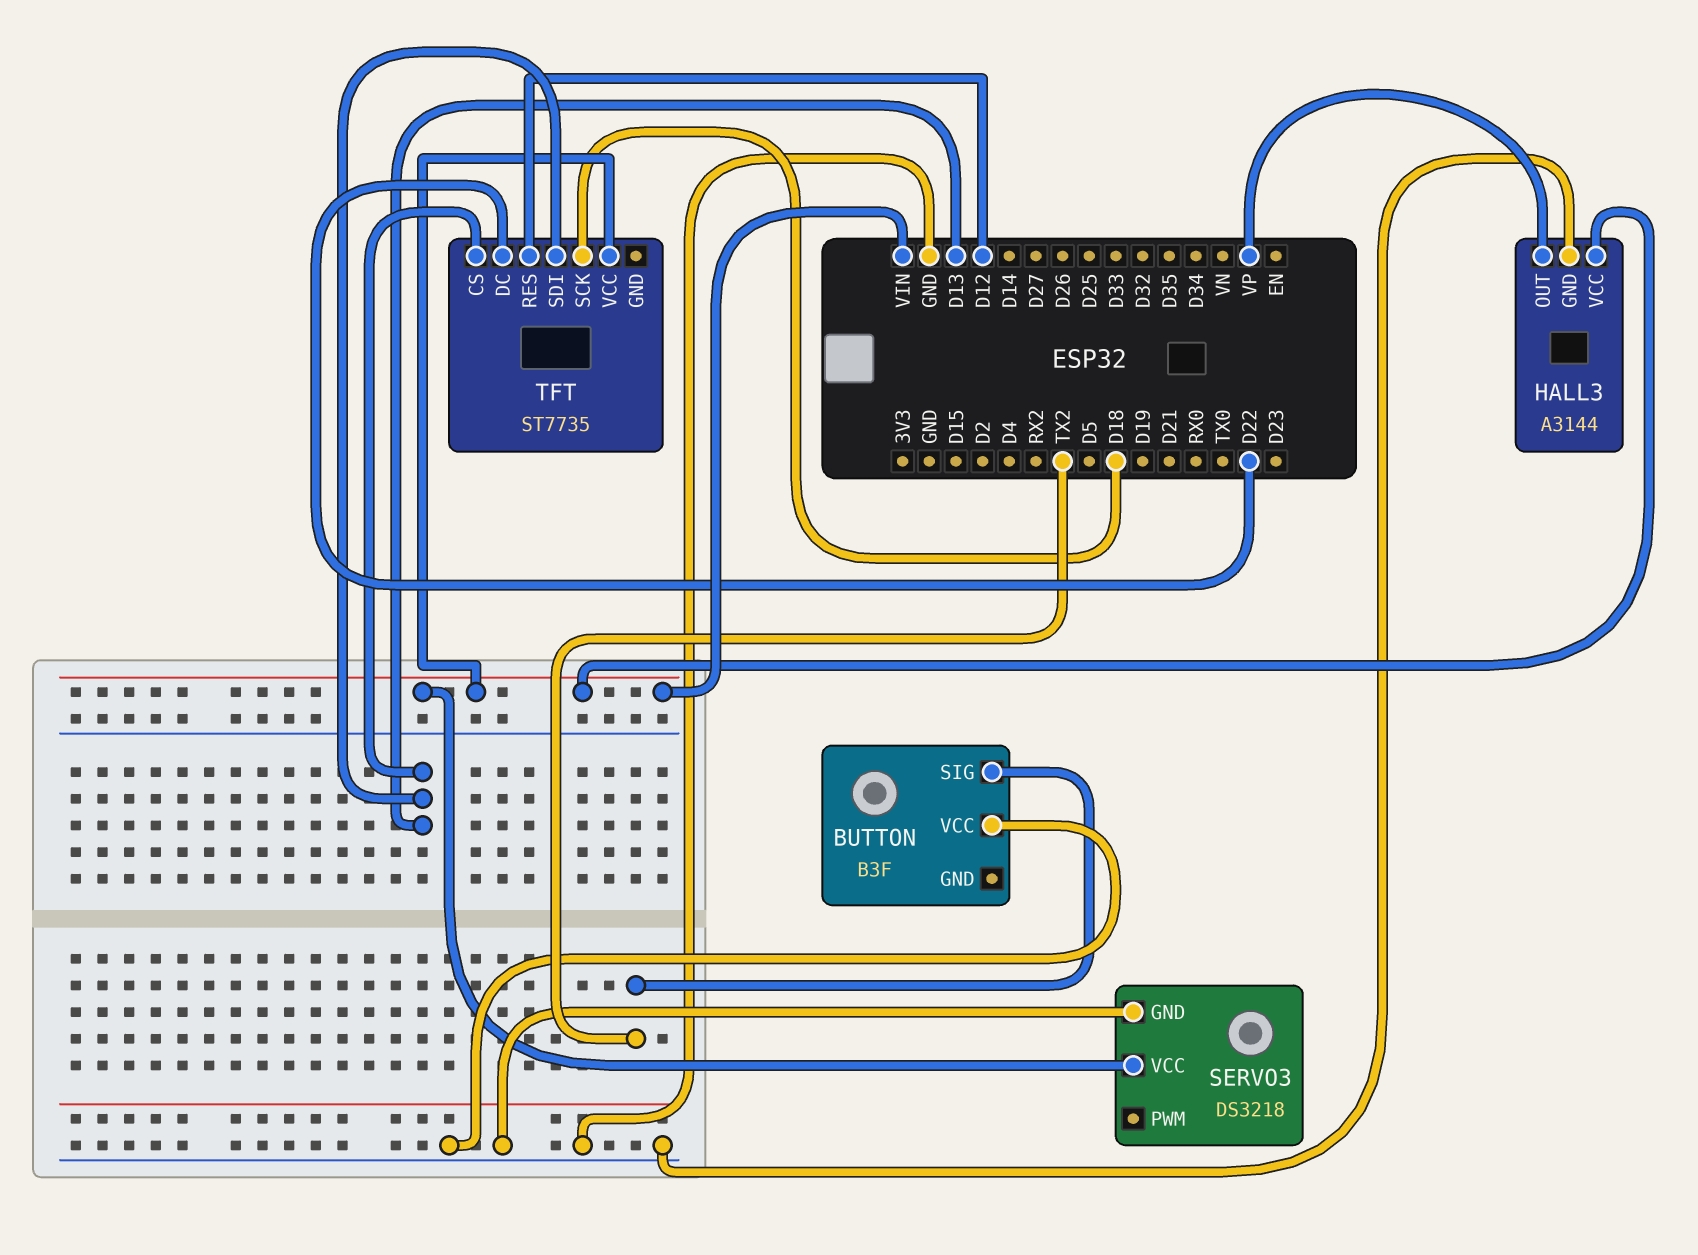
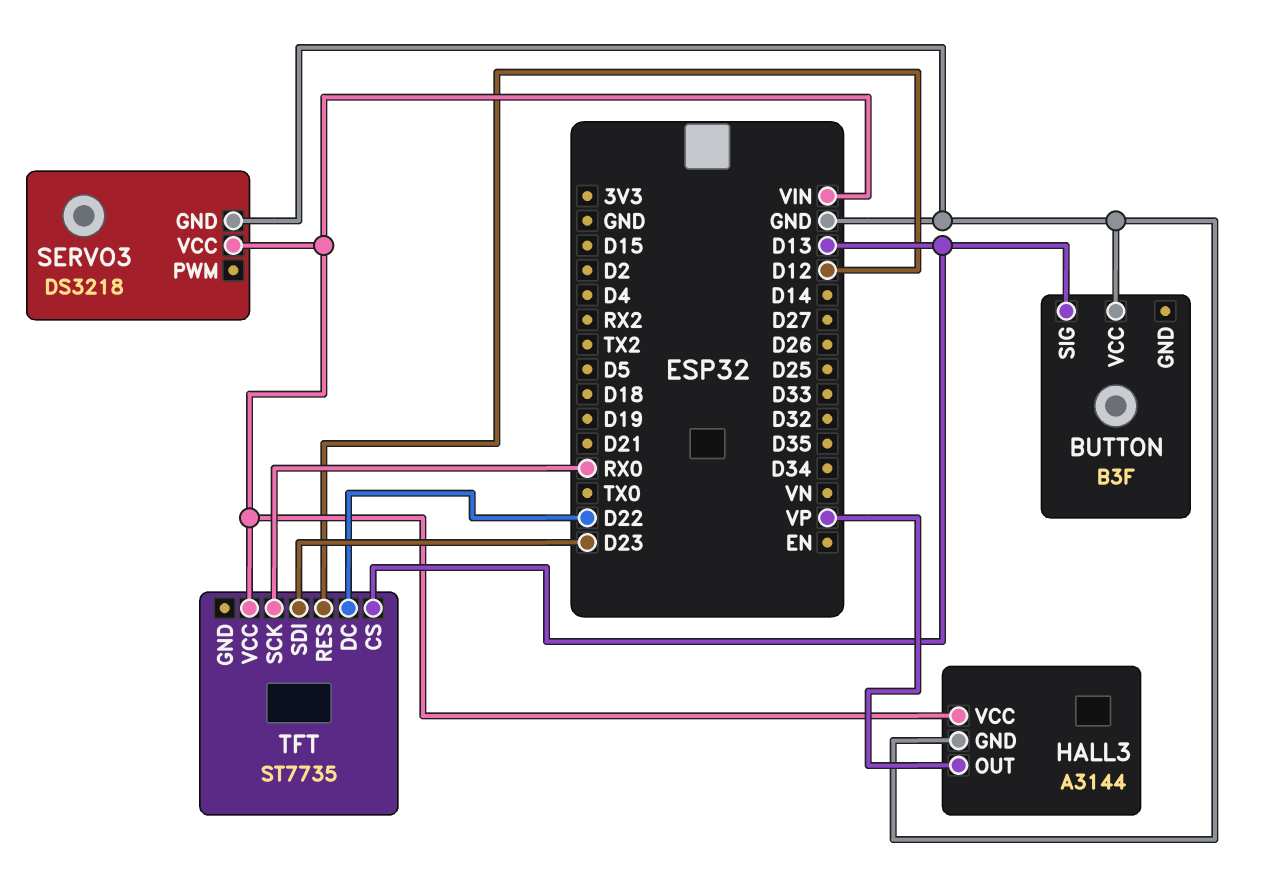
BUTTON pin SIG: TX2 -> D13
TFT pin SCK: D18 -> RX0
TFT pin SDI: D13 -> D23

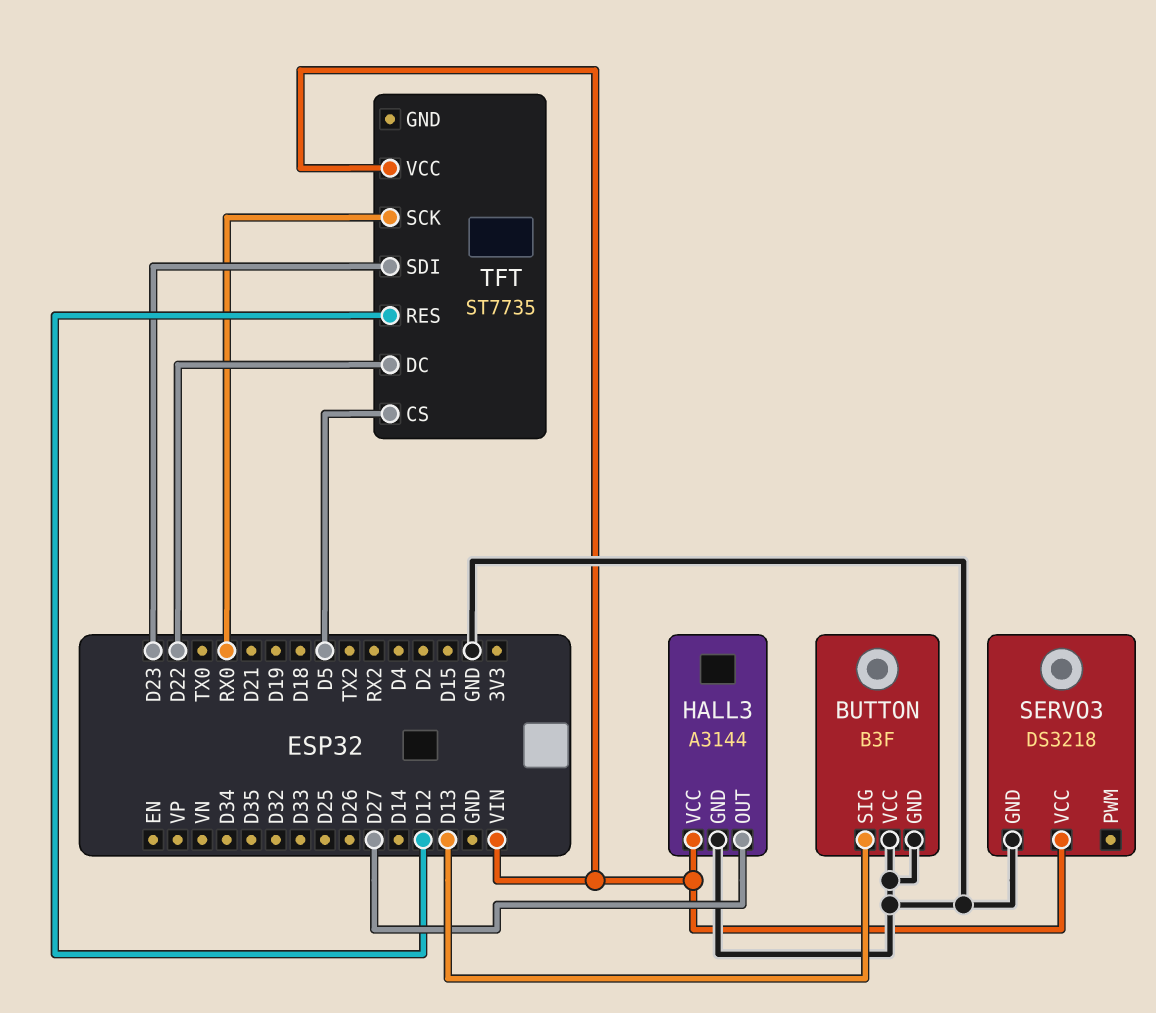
BUTTON pin GND: none -> GND
HALL3 pin OUT: VP -> D27
TFT pin CS: D13 -> D5

